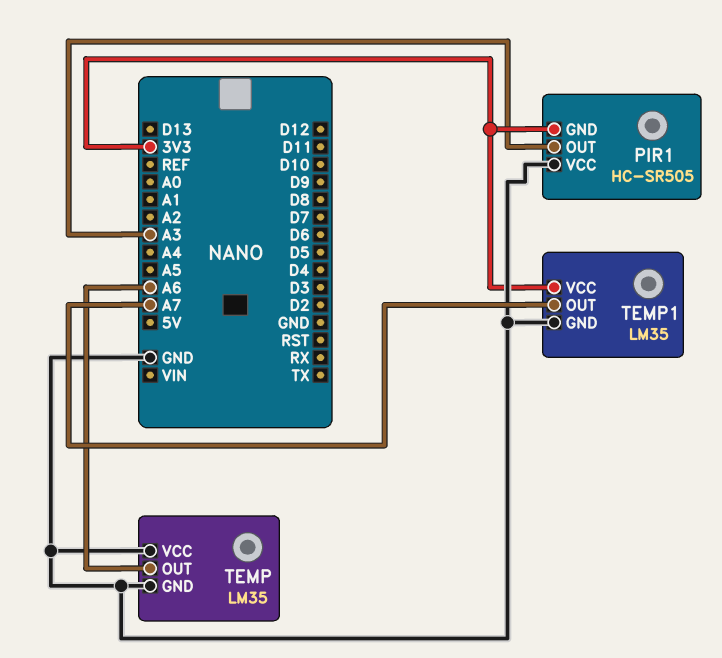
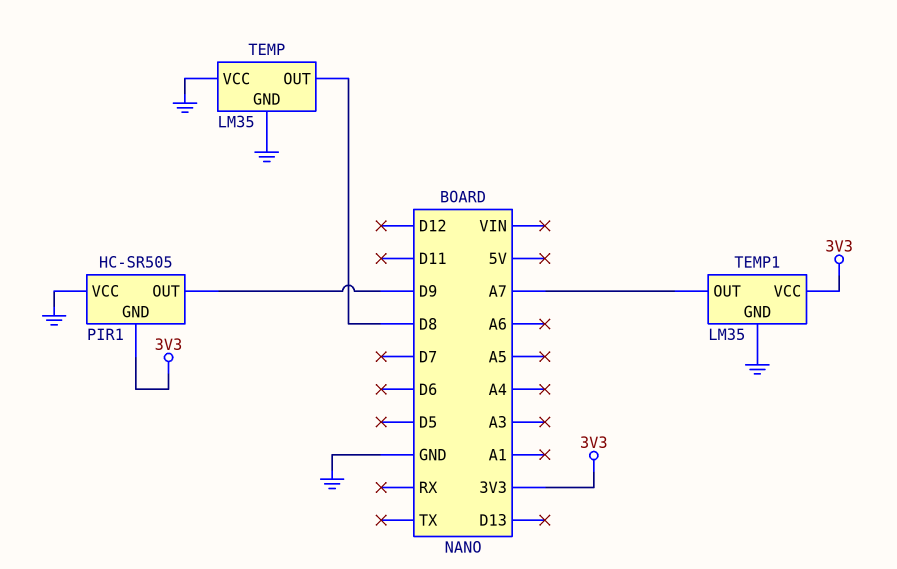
PIR1 pin OUT: A3 -> D9
TEMP pin OUT: A6 -> D8

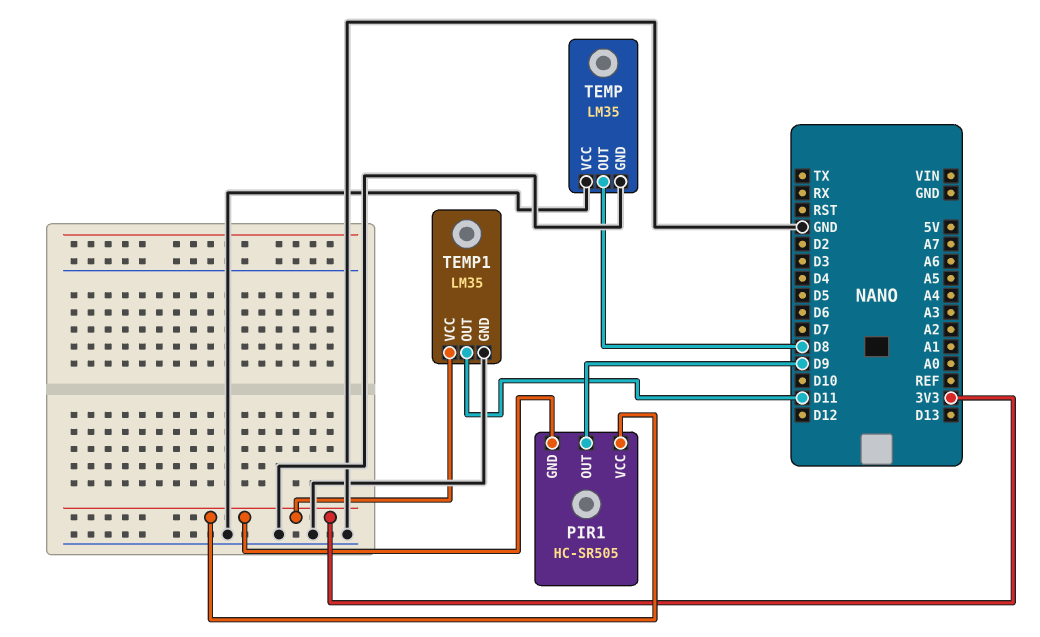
PIR1 pin VCC: GND -> 3V3
TEMP1 pin OUT: A7 -> D11

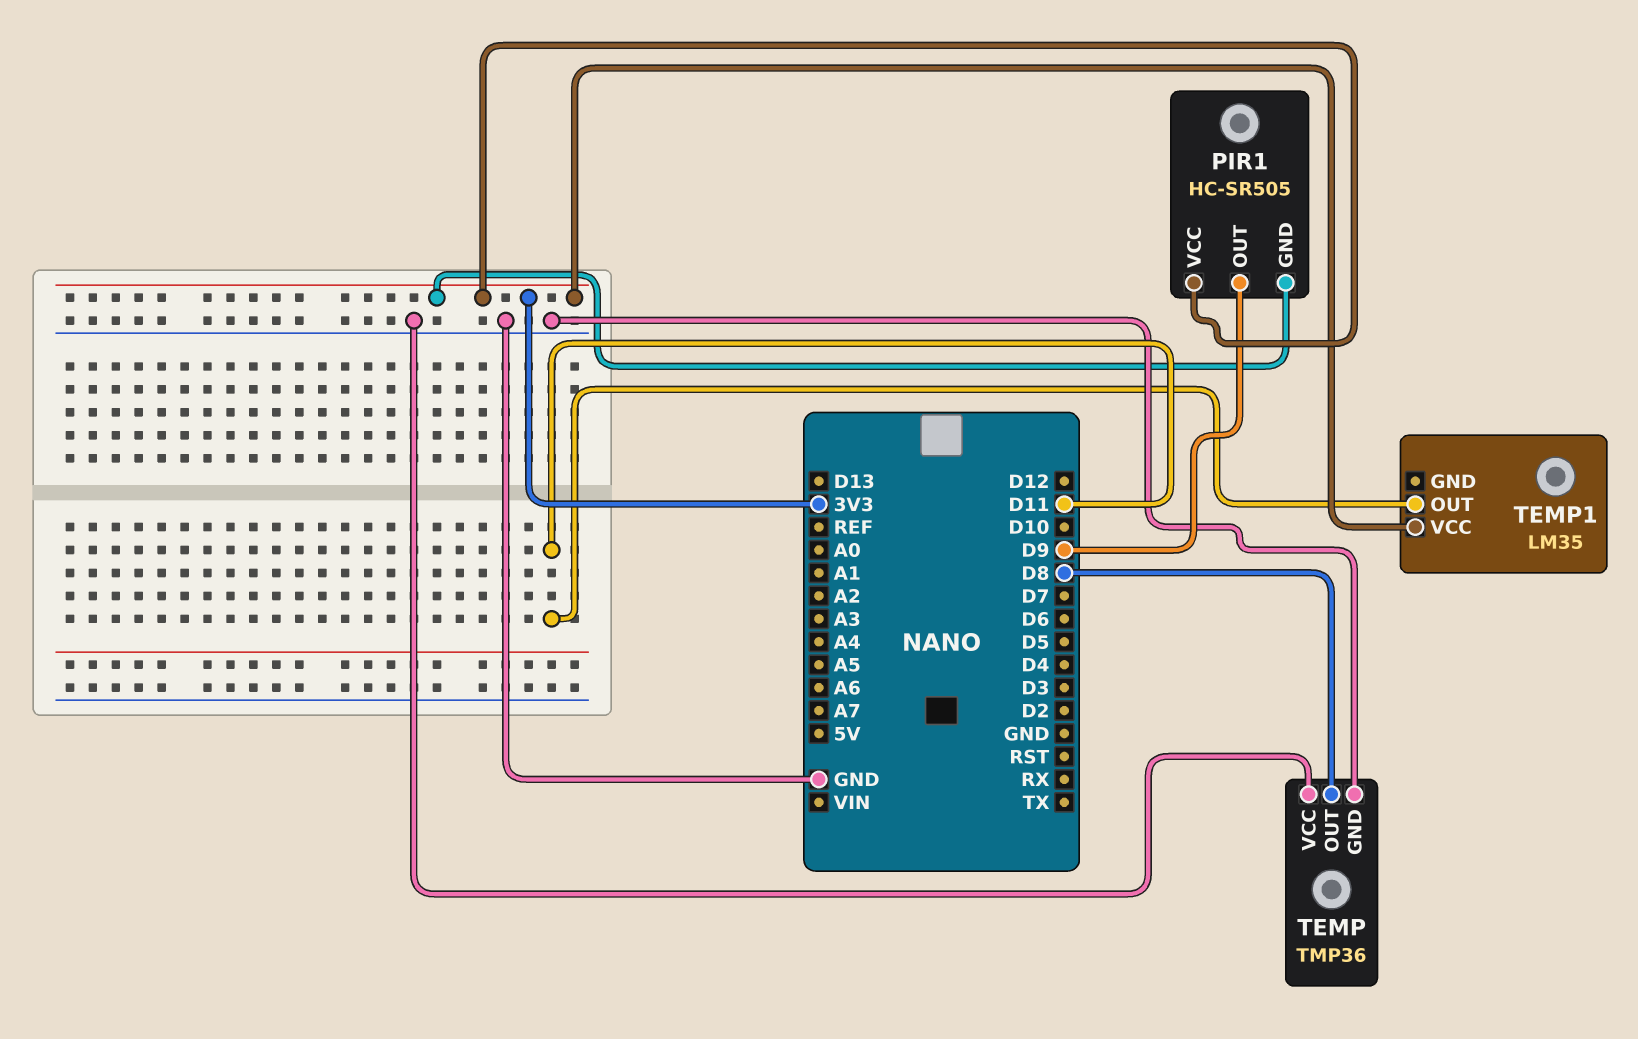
TEMP: LM35 -> TMP36
TEMP1 pin GND: GND -> none

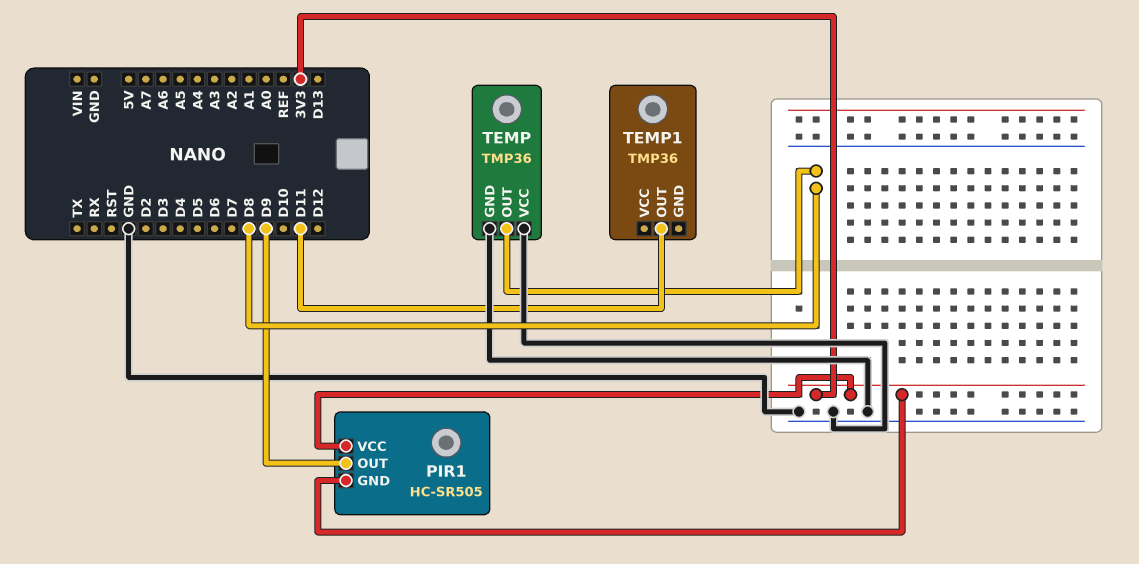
TEMP1: LM35 -> TMP36
TEMP1 pin VCC: 3V3 -> none

